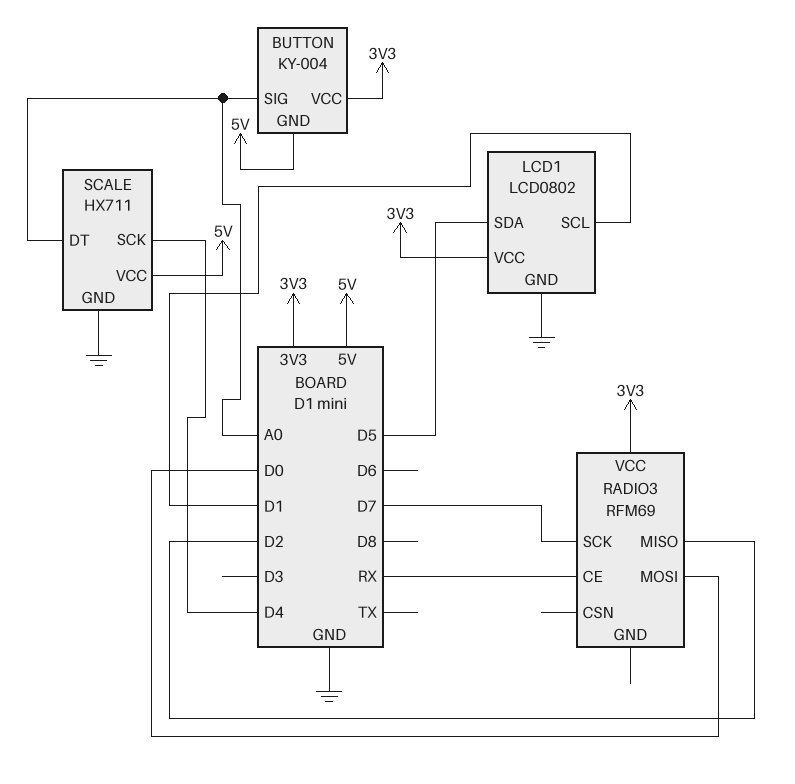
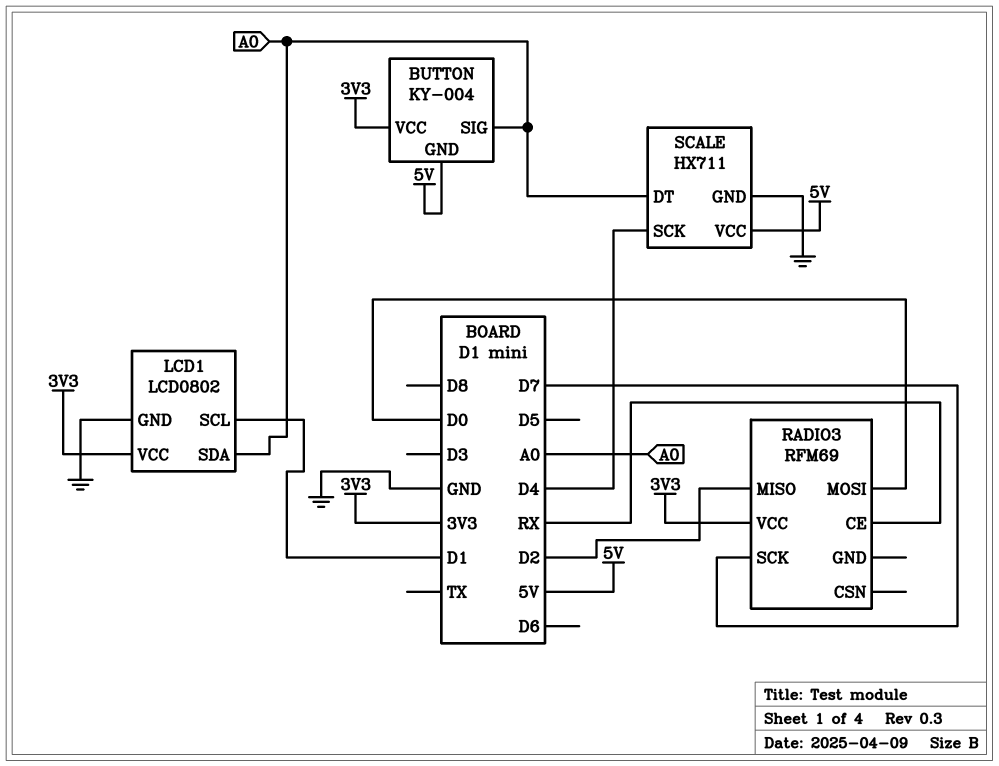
LCD1 pin SDA: D5 -> A0

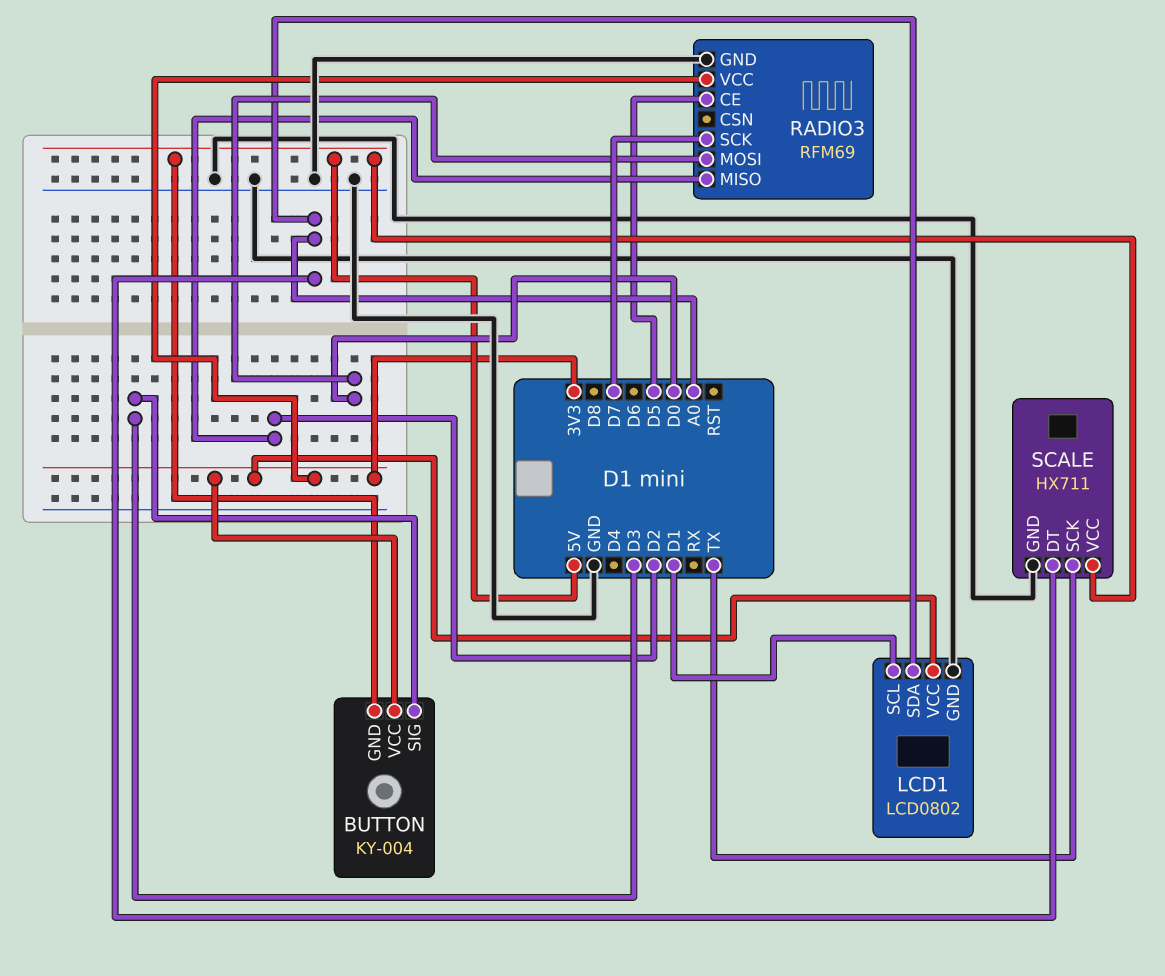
BUTTON pin SIG: A0 -> D3
RADIO3 pin CE: RX -> D5
RADIO3 pin GND: none -> GND
SCALE pin SCK: D4 -> TX

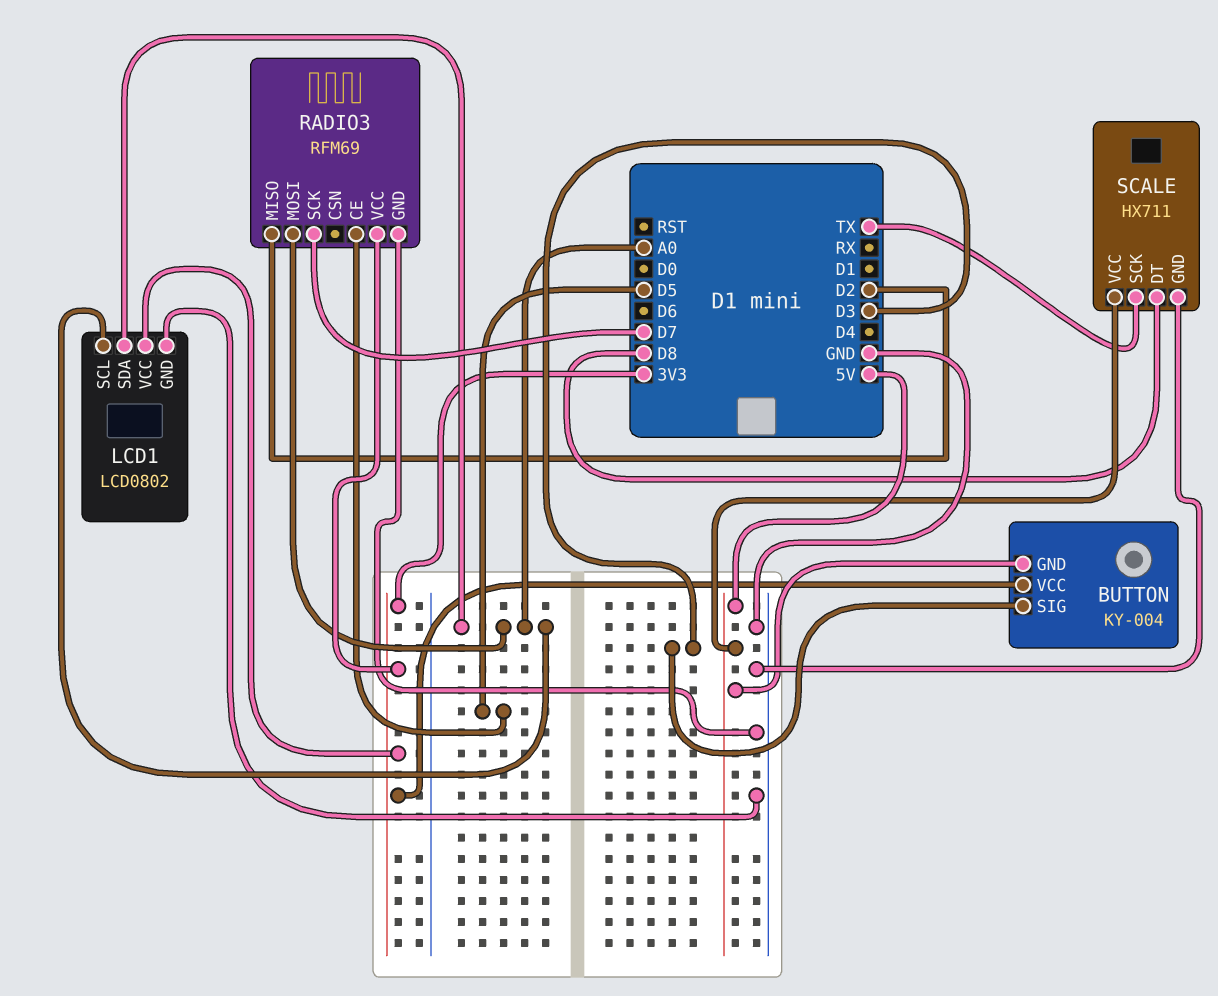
LCD1 pin SCL: D1 -> A0
RADIO3 pin MOSI: D0 -> A0
SCALE pin DT: A0 -> D8

